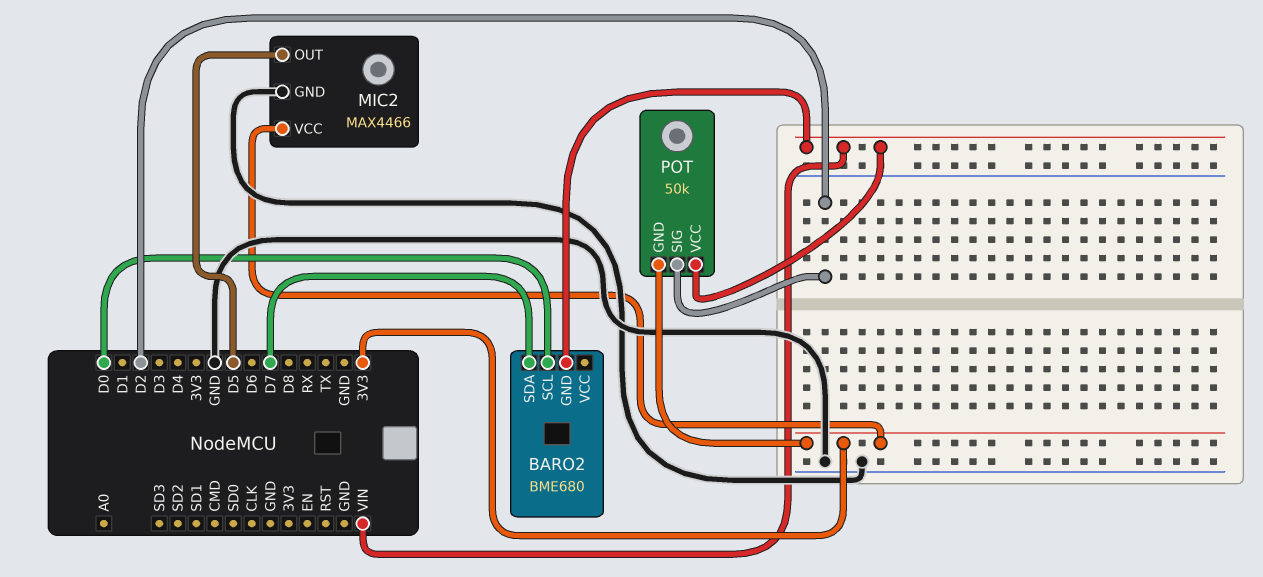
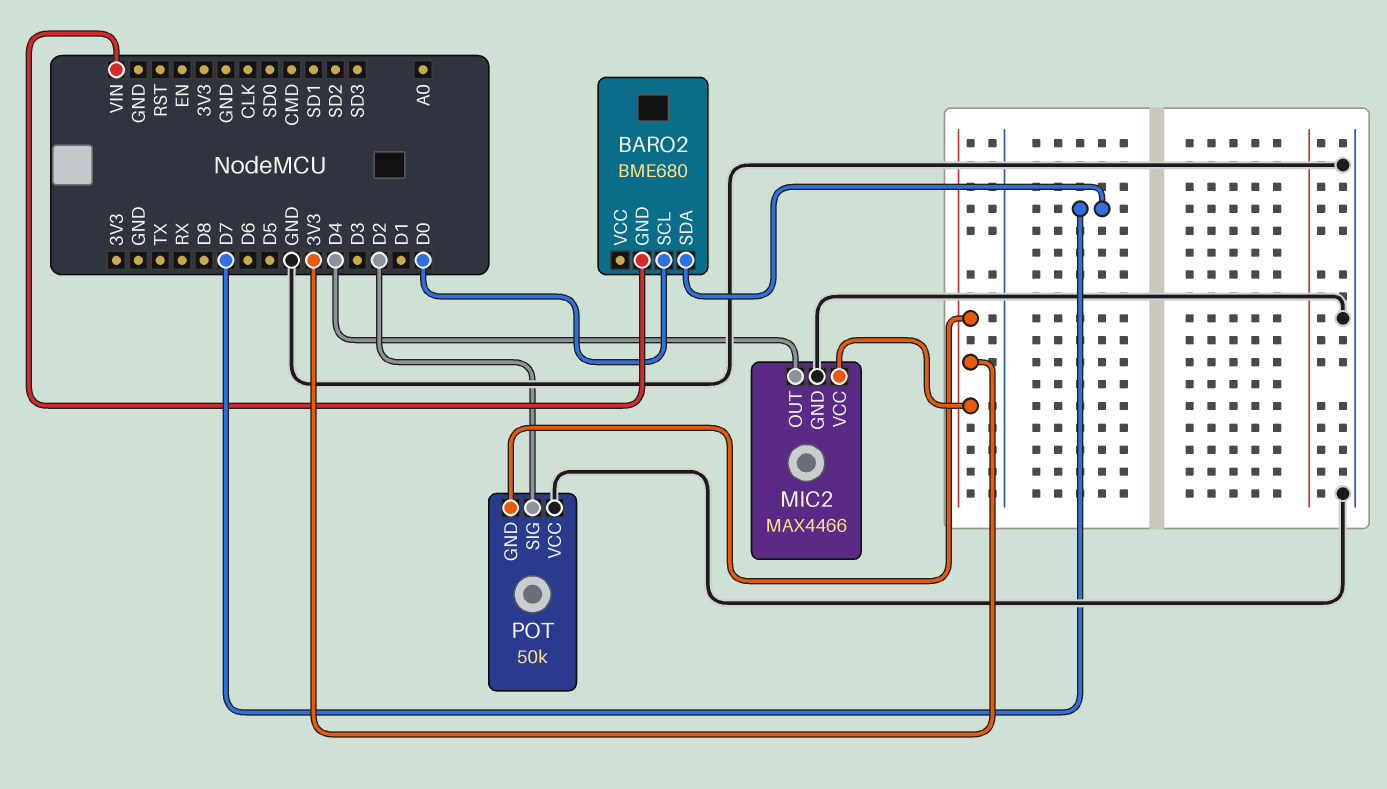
MIC2 pin OUT: D5 -> D4
POT pin VCC: VIN -> GND

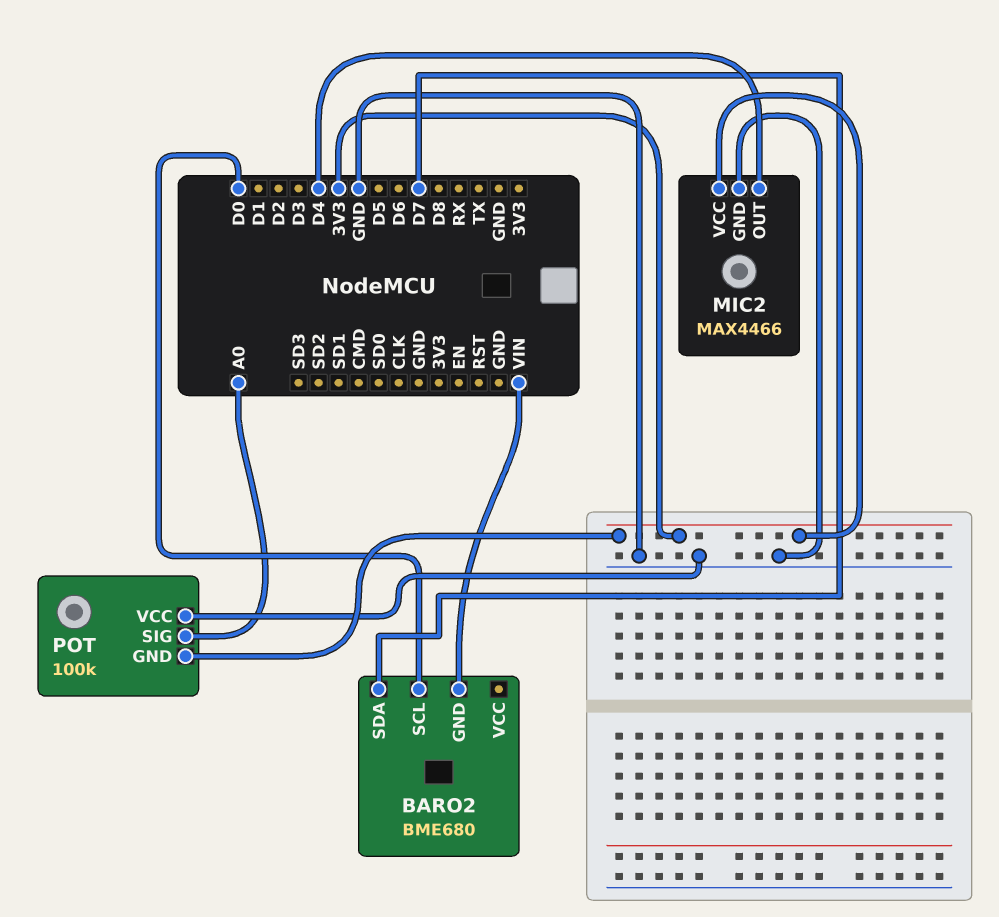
POT: 50k -> 100k
POT pin SIG: D2 -> A0

